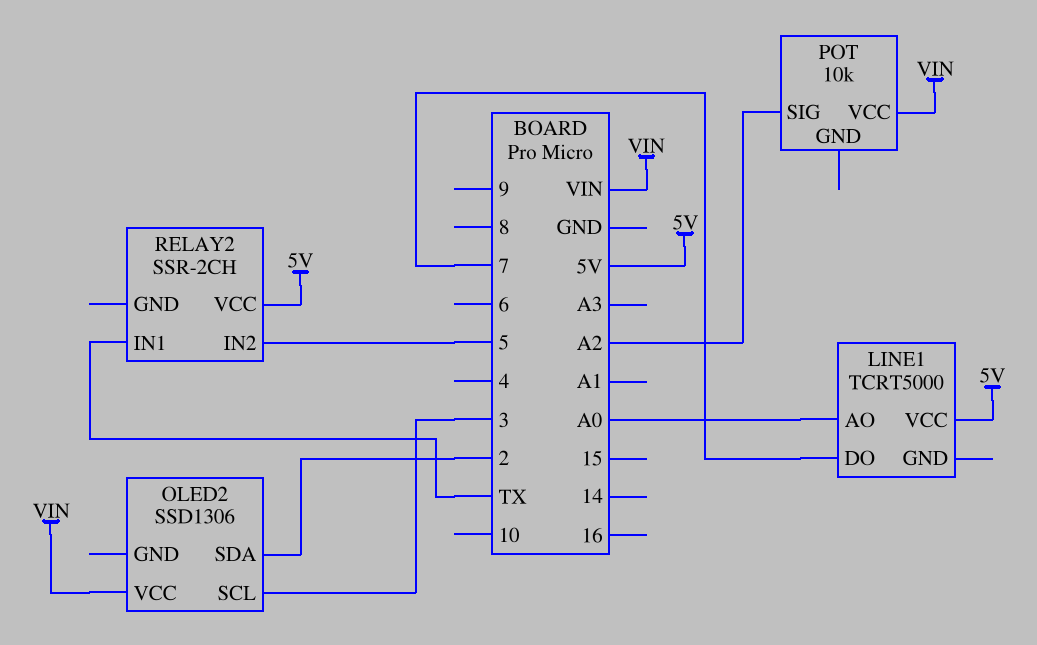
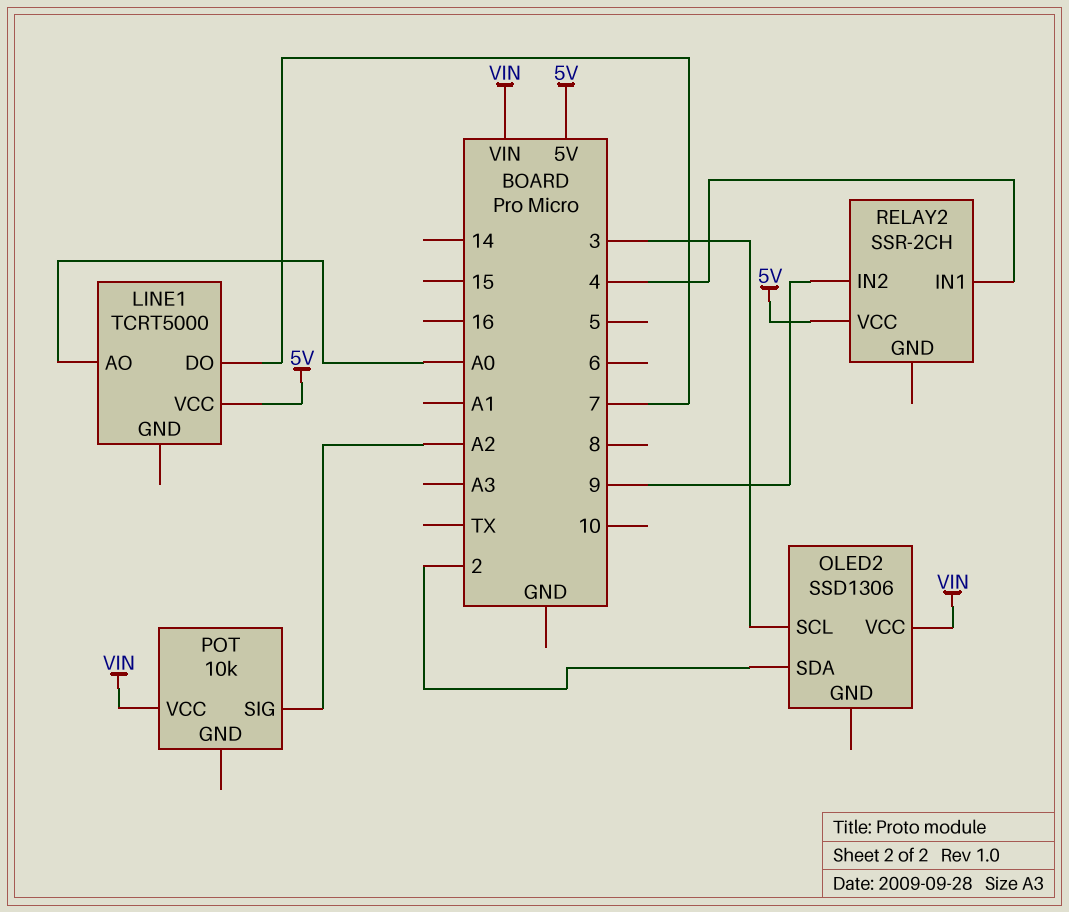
RELAY2 pin IN1: TX -> 4
RELAY2 pin IN2: 5 -> 9

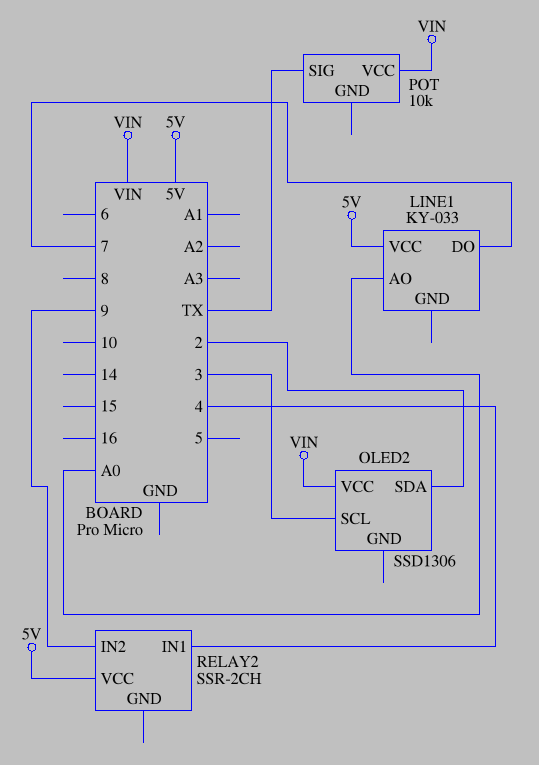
LINE1: TCRT5000 -> KY-033
POT pin SIG: A2 -> TX

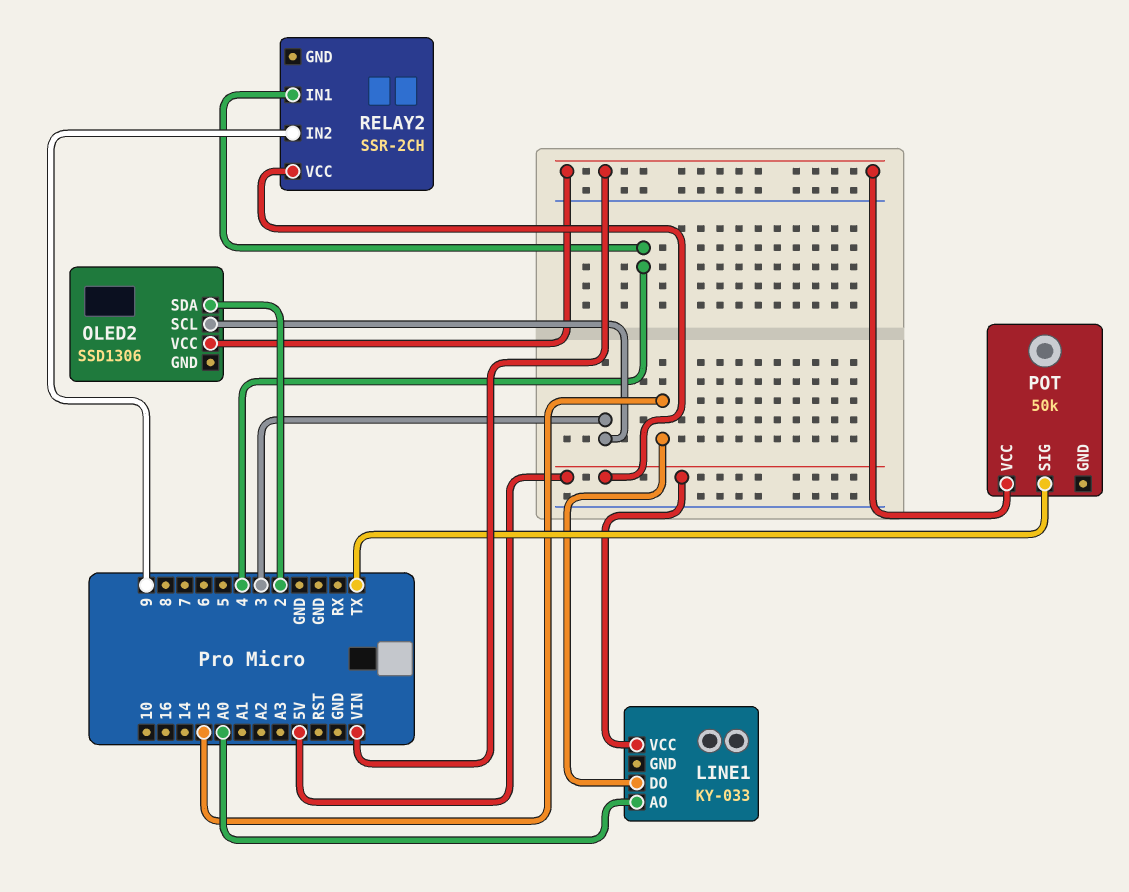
LINE1 pin DO: 7 -> 15
POT: 10k -> 50k

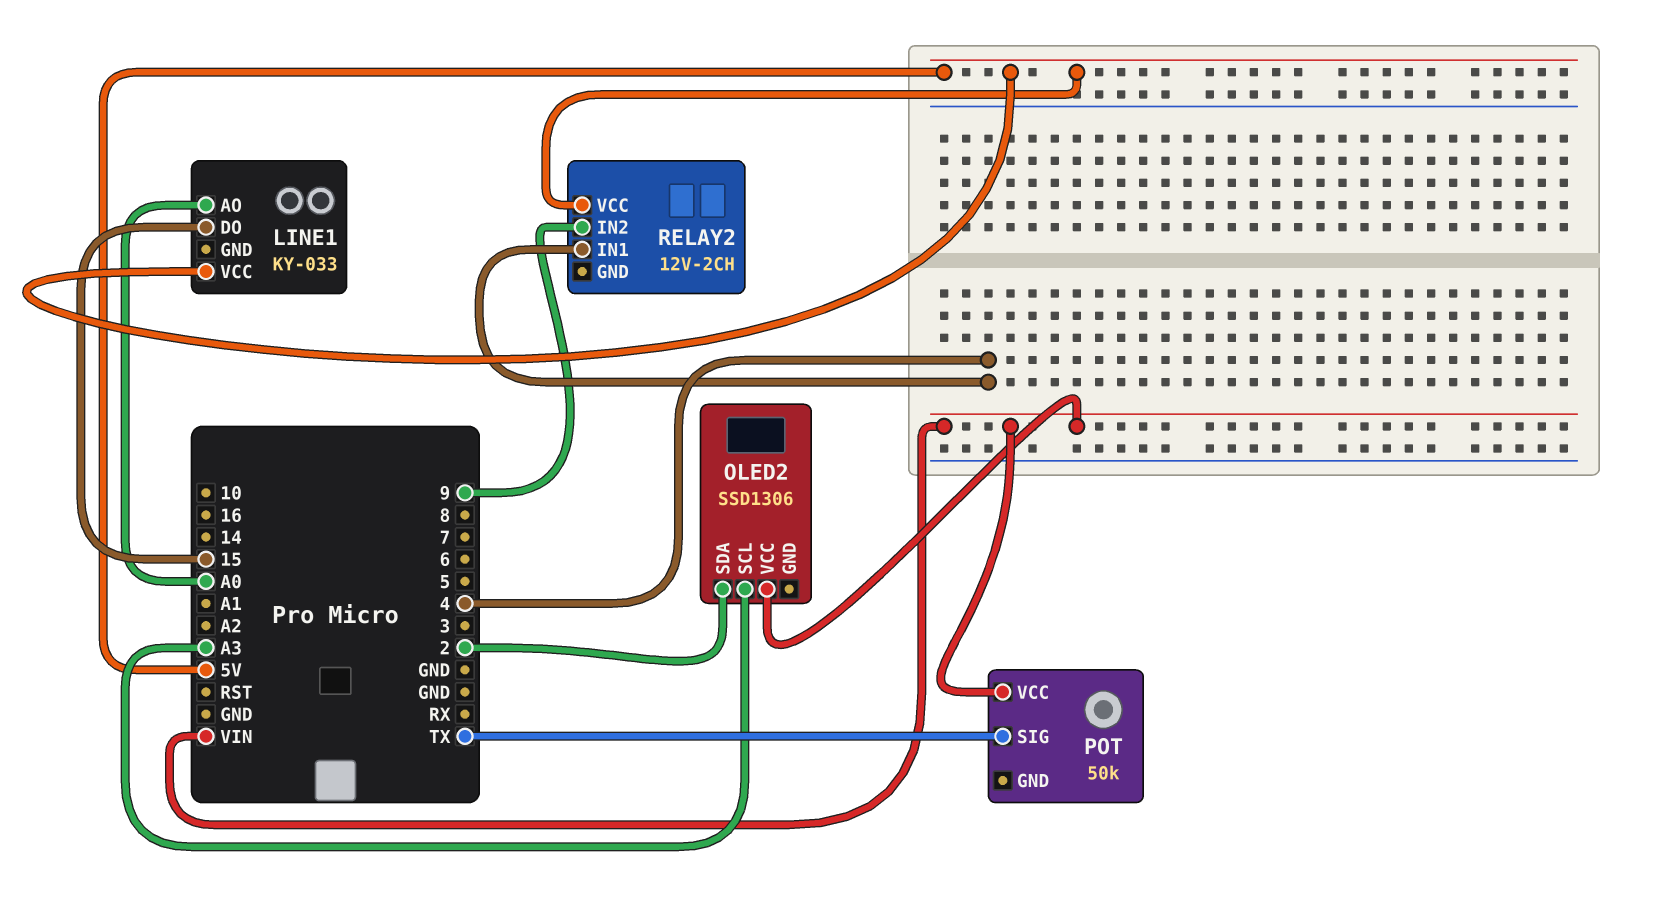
OLED2 pin SCL: 3 -> A3
RELAY2: SSR-2CH -> 12V-2CH

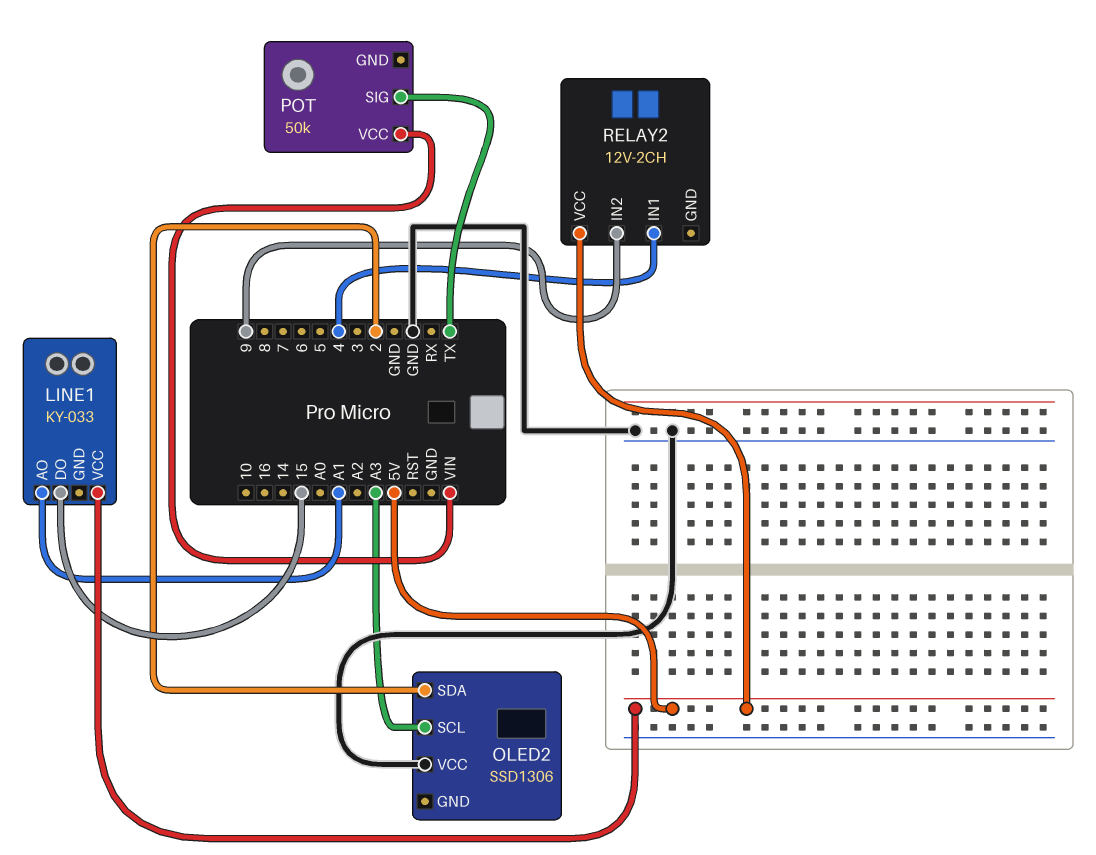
LINE1 pin AO: A0 -> A1
OLED2 pin VCC: VIN -> GND

